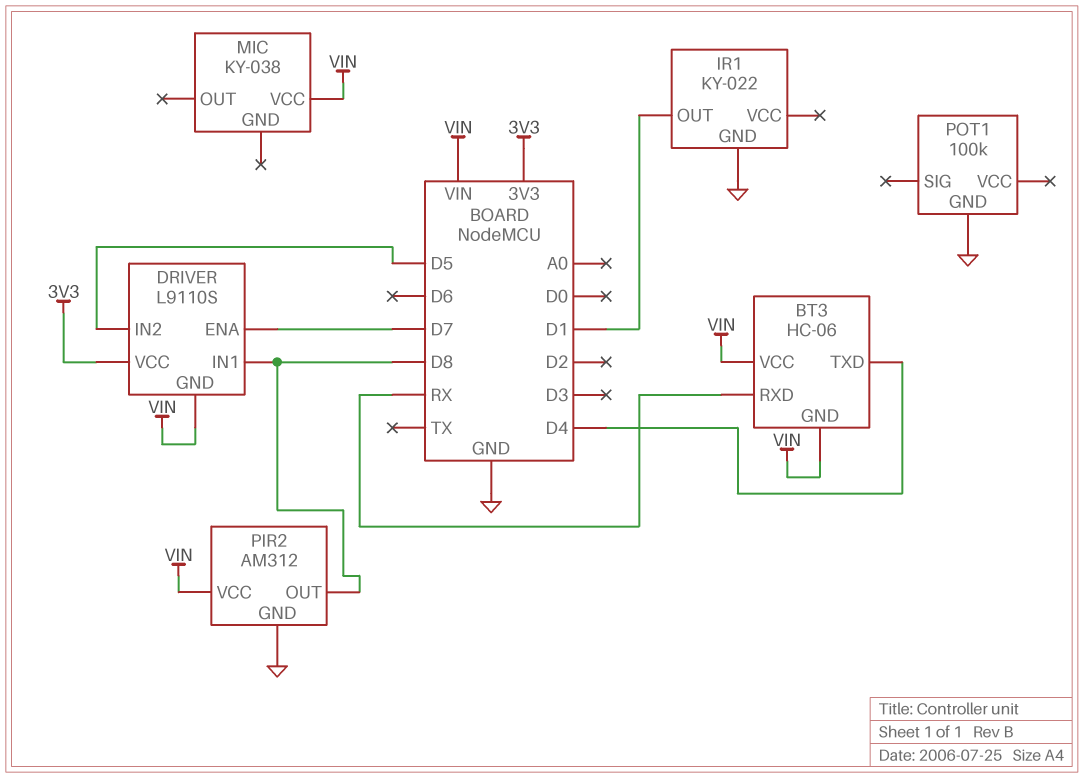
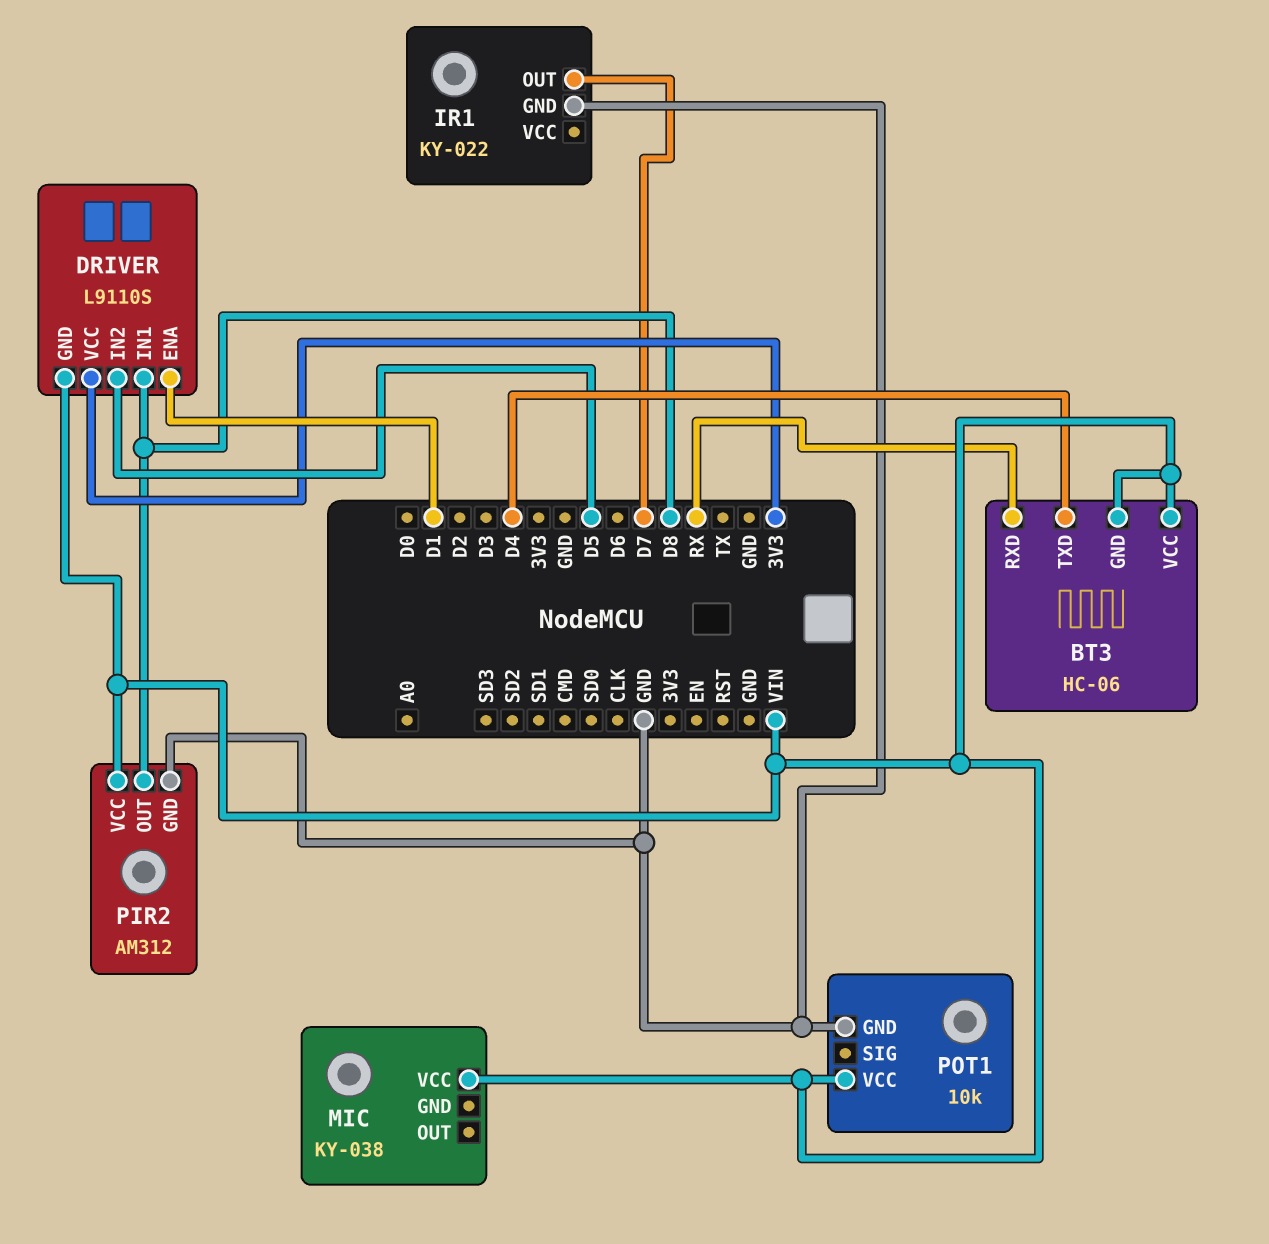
DRIVER pin ENA: D7 -> D1
IR1 pin OUT: D1 -> D7
POT1: 100k -> 10k
POT1 pin VCC: none -> VIN

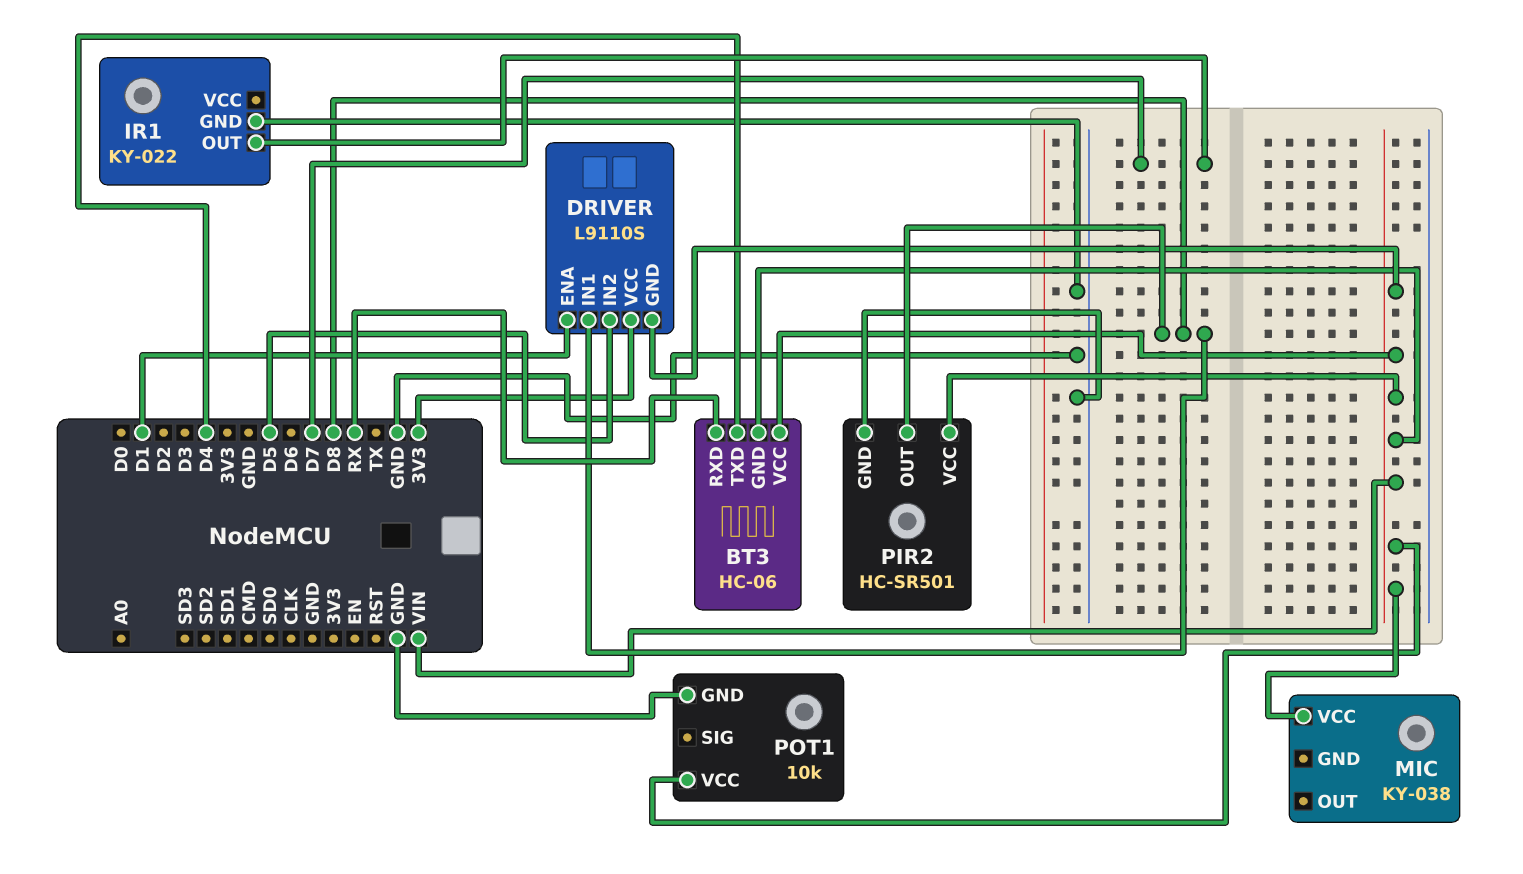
PIR2: AM312 -> HC-SR501

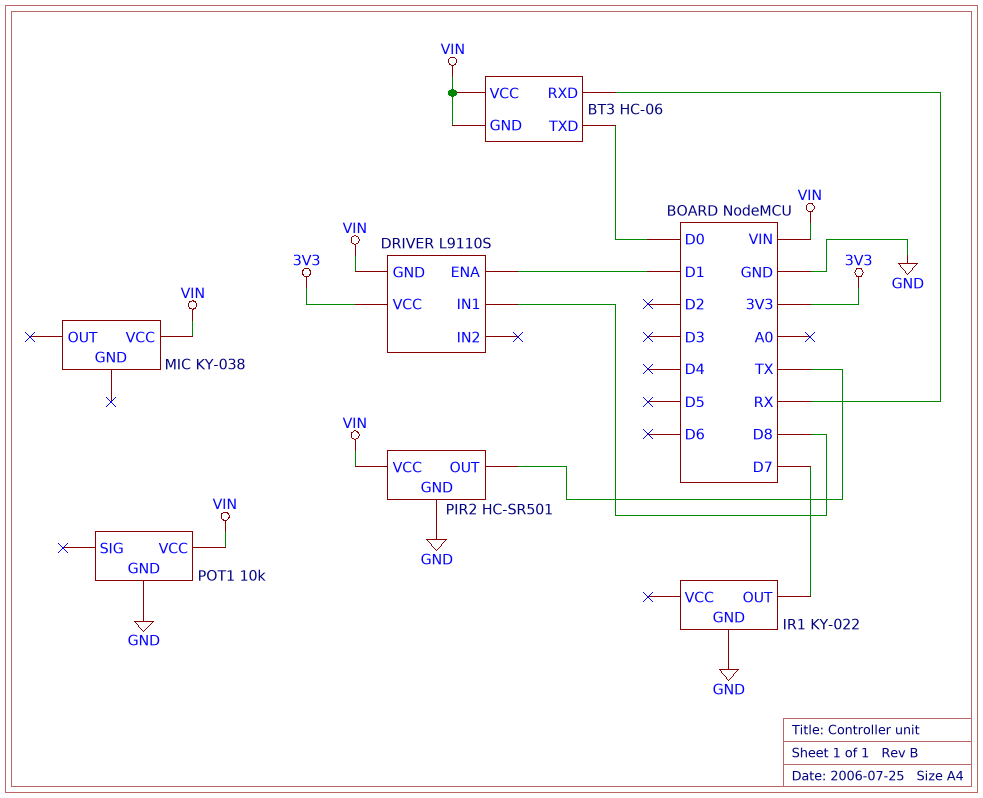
BT3 pin TXD: D4 -> D0
DRIVER pin IN2: D5 -> none
PIR2 pin OUT: D8 -> TX

